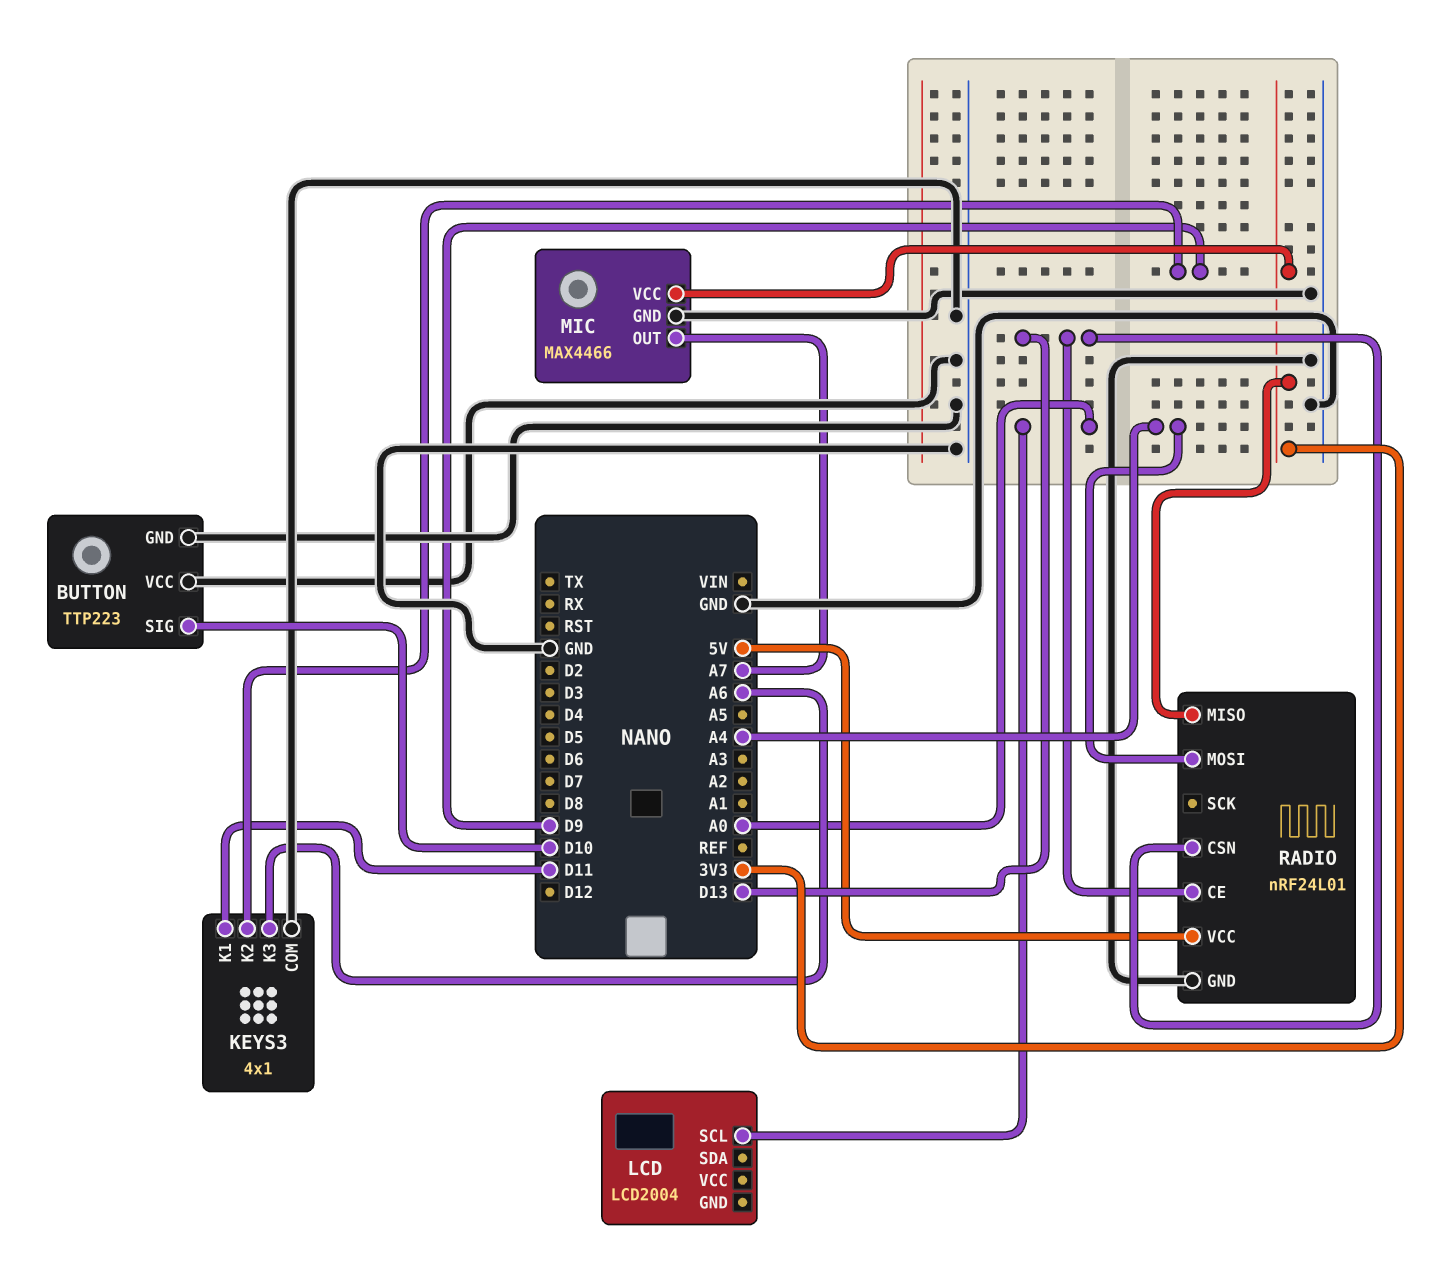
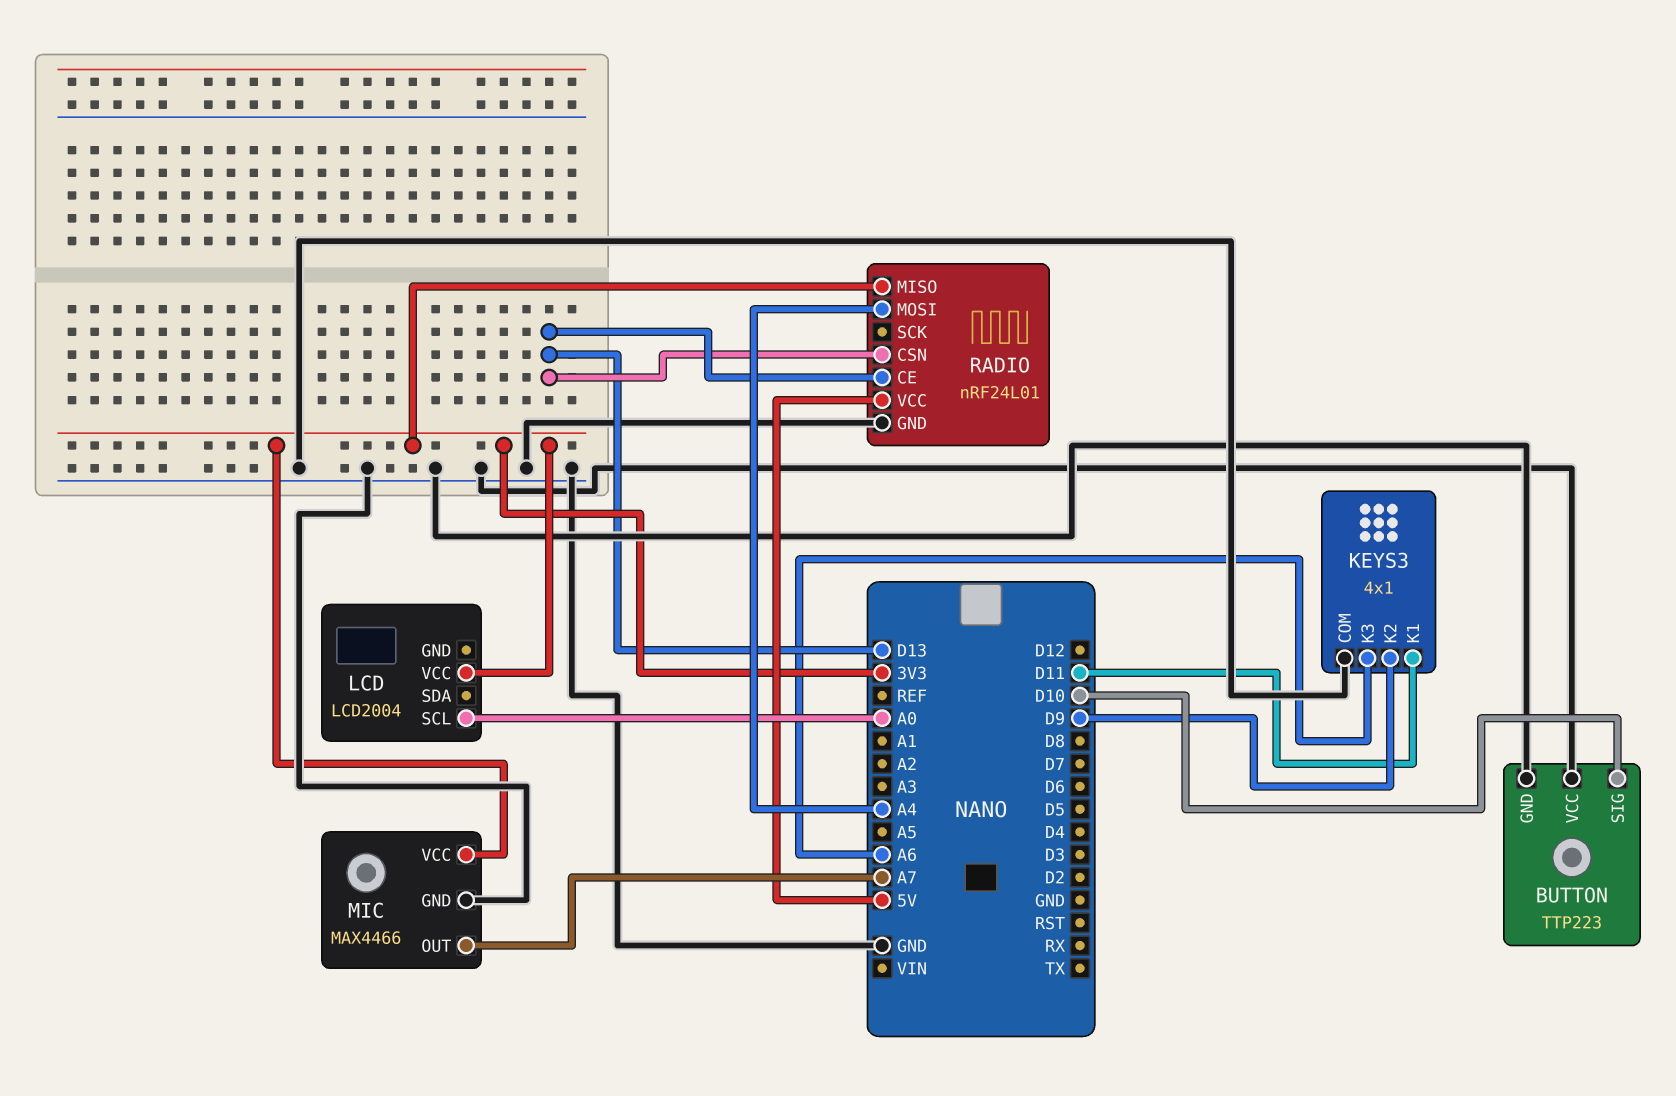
LCD pin VCC: none -> 3V3

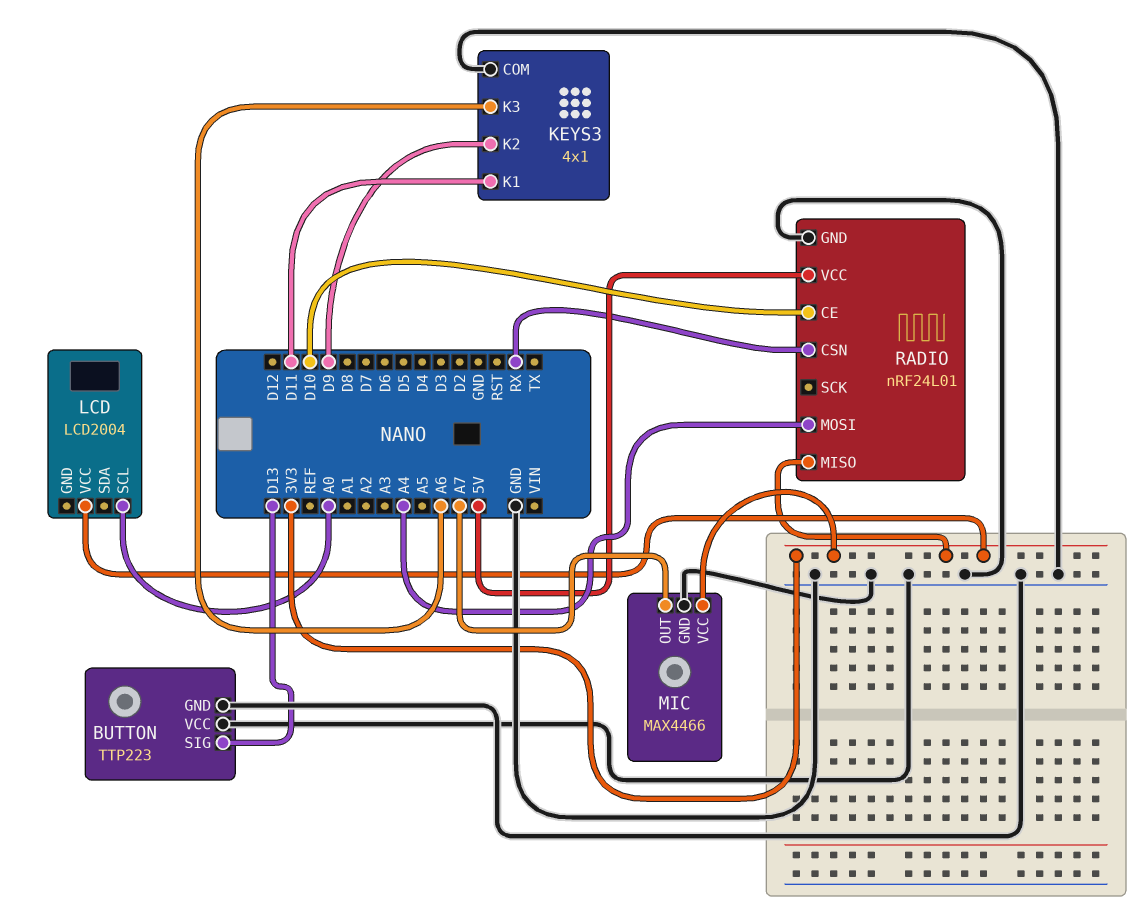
BUTTON pin SIG: D10 -> D13
RADIO pin CE: D13 -> D10
RADIO pin CSN: D13 -> RX

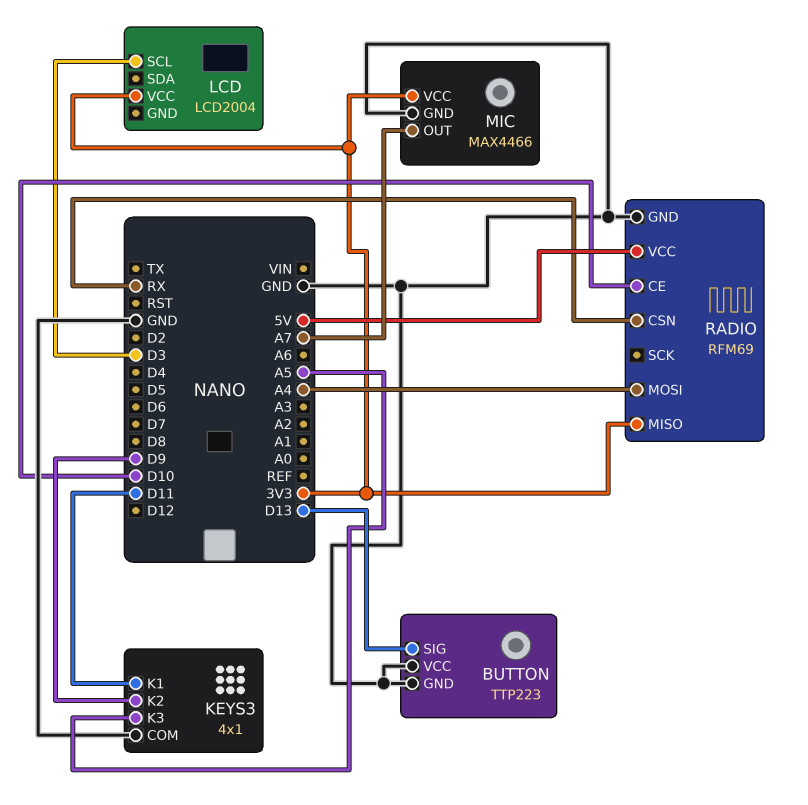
KEYS3 pin K3: A6 -> A5
LCD pin SCL: A0 -> D3
RADIO: nRF24L01 -> RFM69

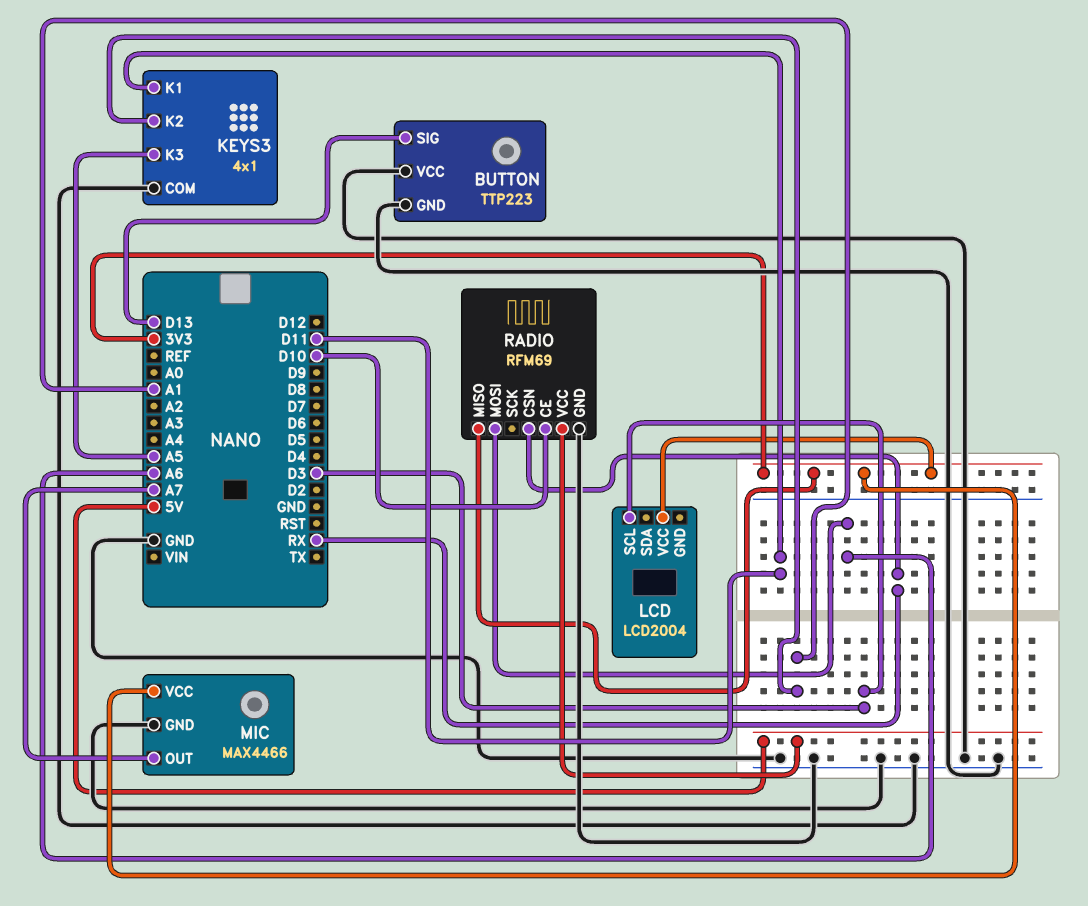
KEYS3 pin K2: D9 -> A1
RADIO pin MOSI: A4 -> A6

